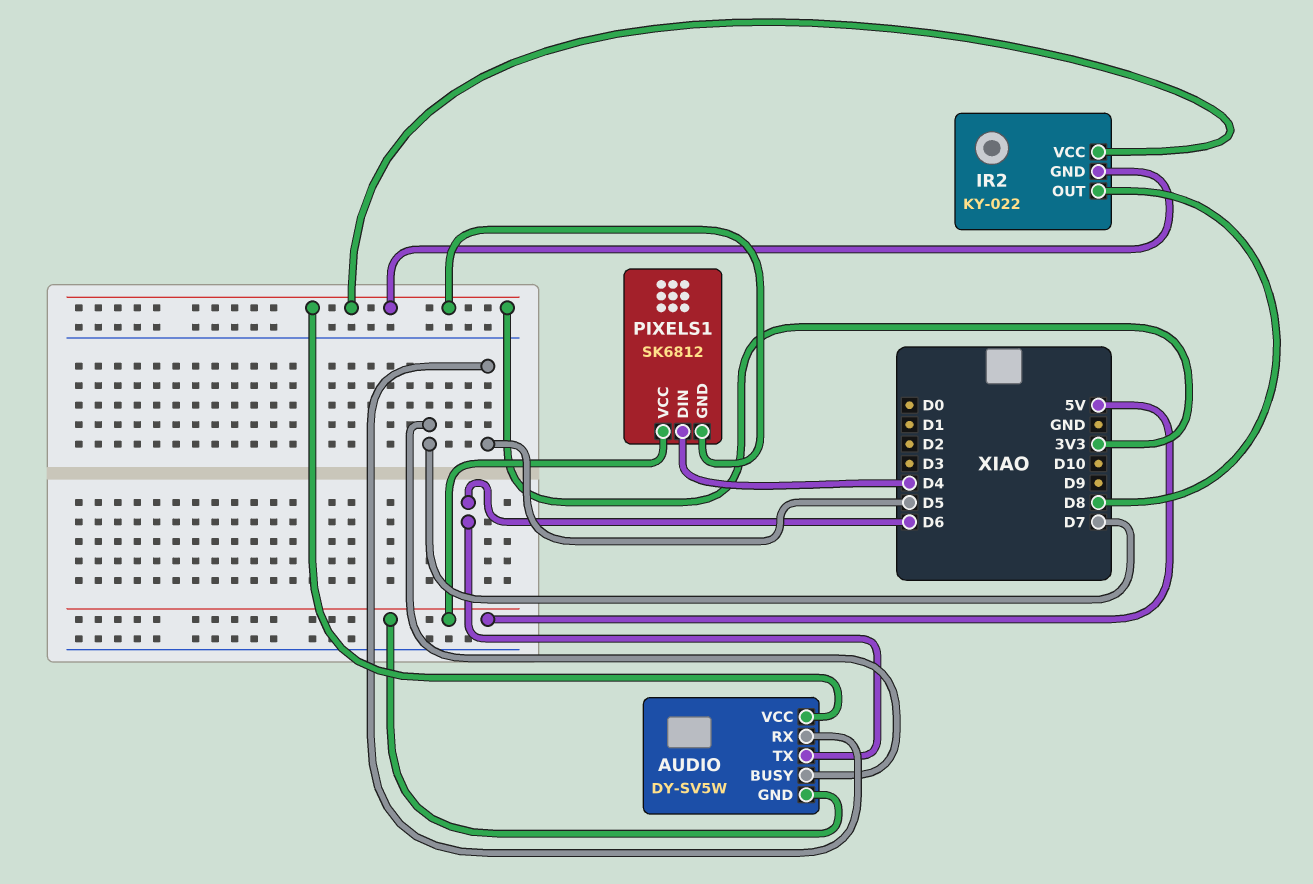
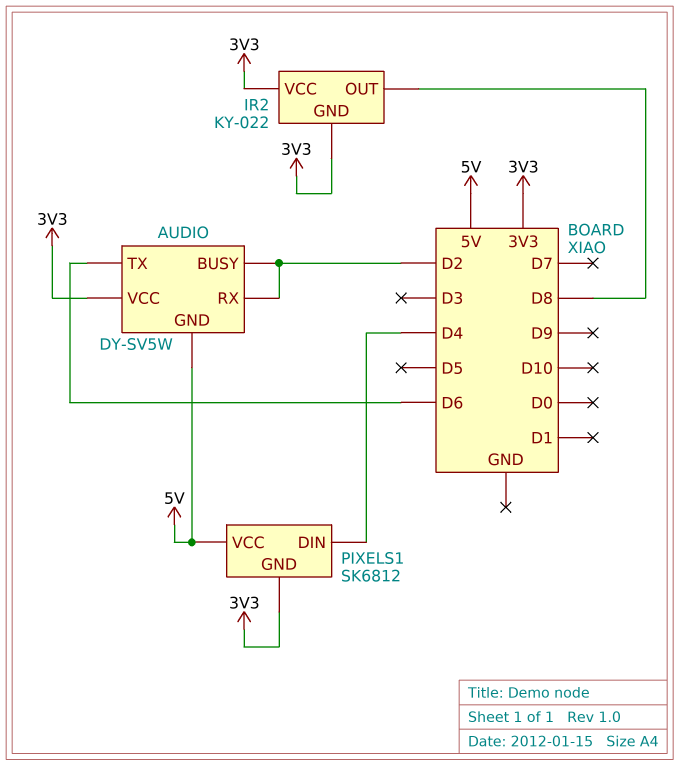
AUDIO pin BUSY: D7 -> D2
AUDIO pin RX: D5 -> D2

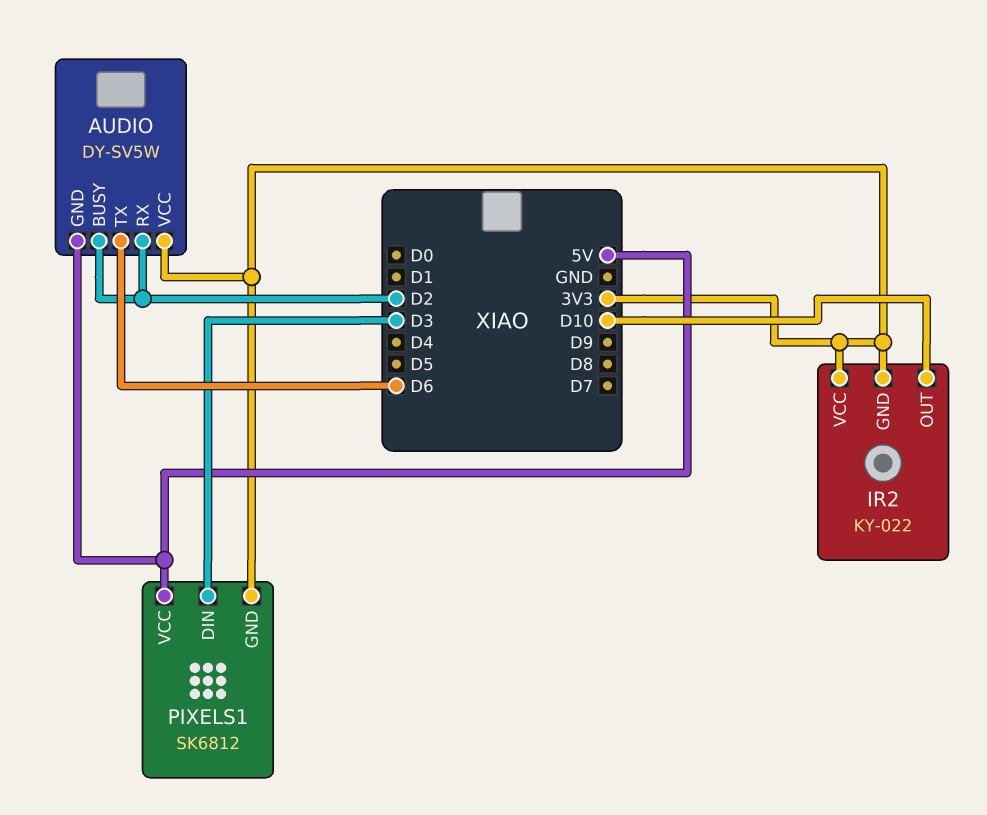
IR2 pin OUT: D8 -> D10
PIXELS1 pin DIN: D4 -> D3

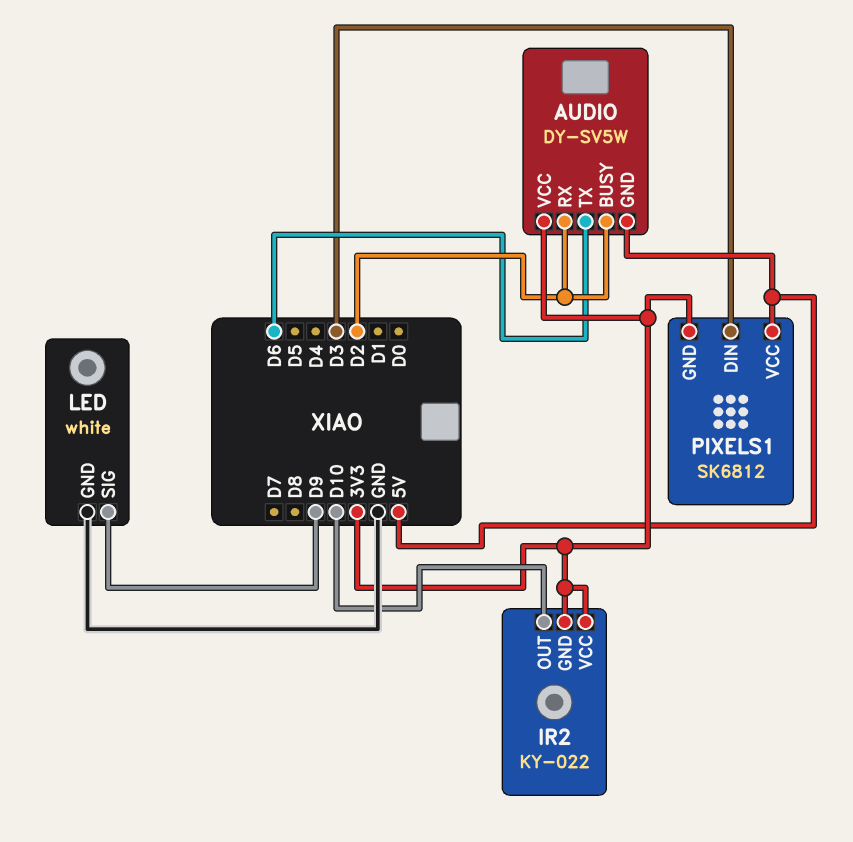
LED: none -> white
LED pin GND: none -> GND
LED pin SIG: none -> D9

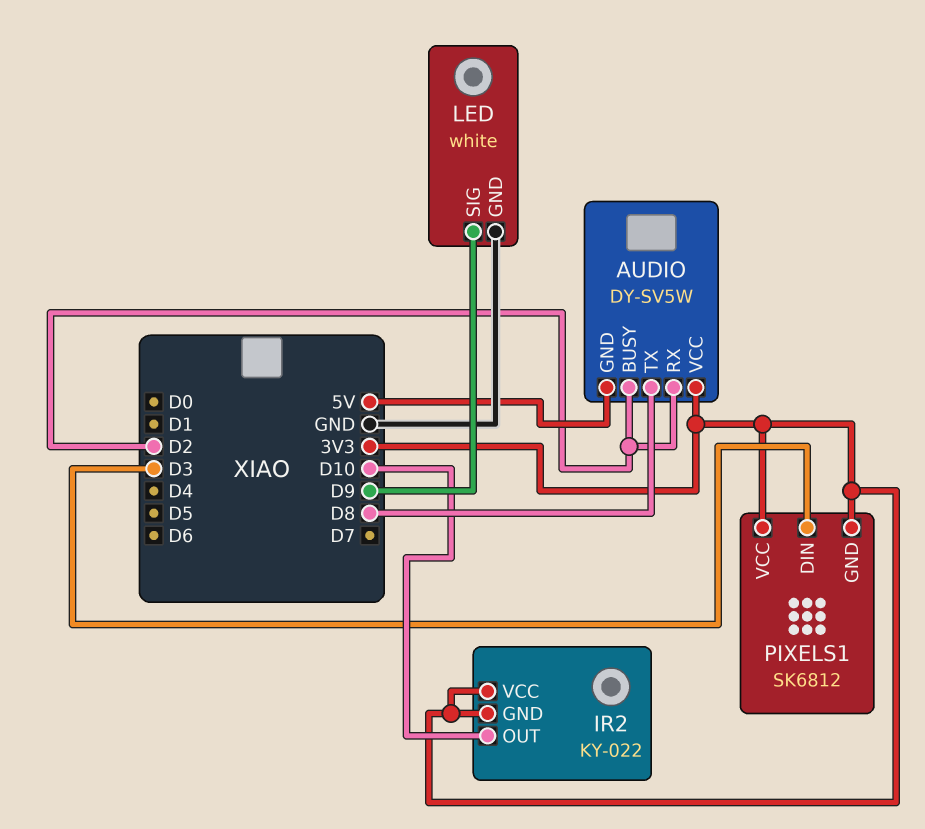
AUDIO pin TX: D6 -> D8
PIXELS1 pin VCC: 5V -> 3V3

